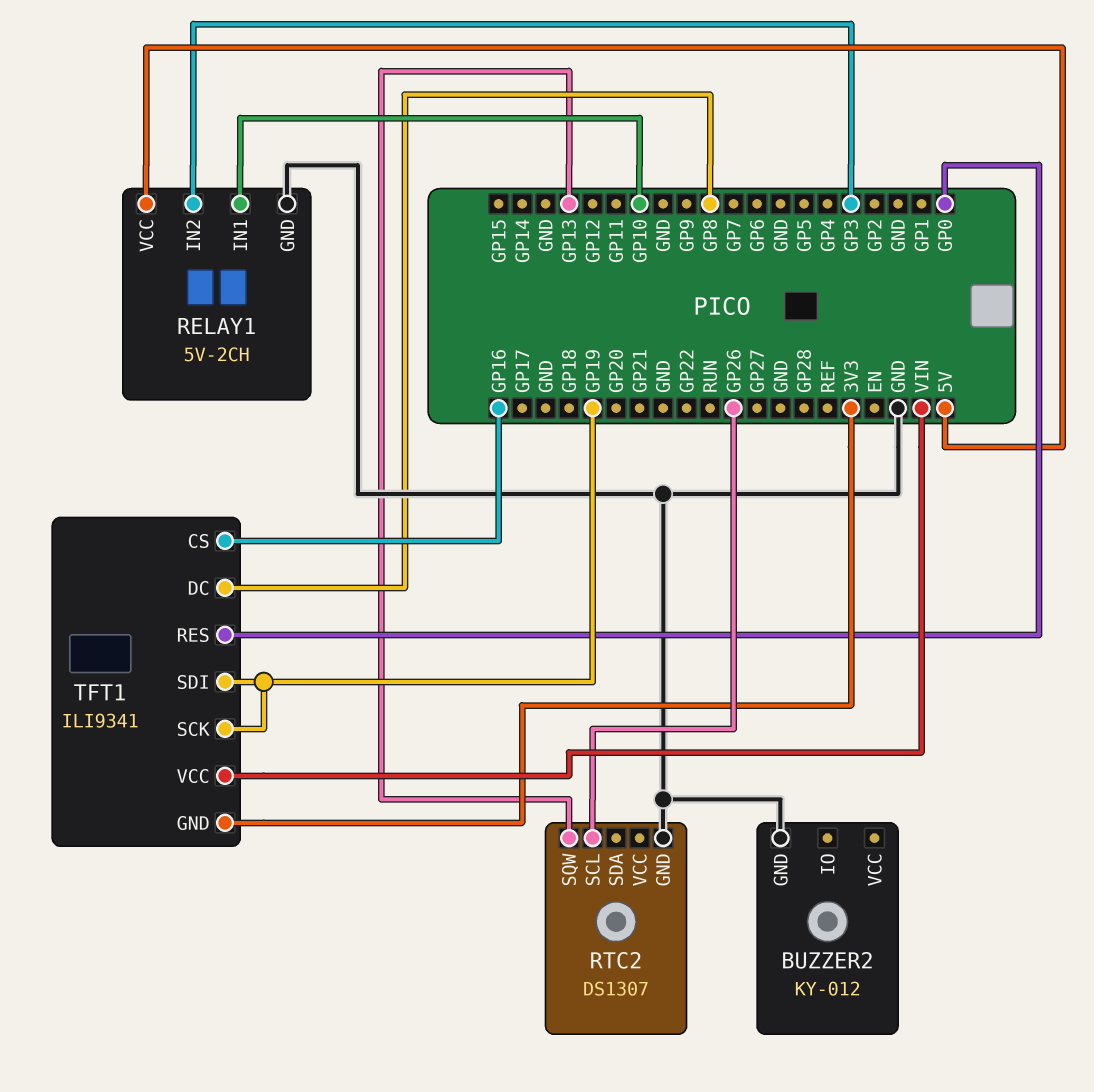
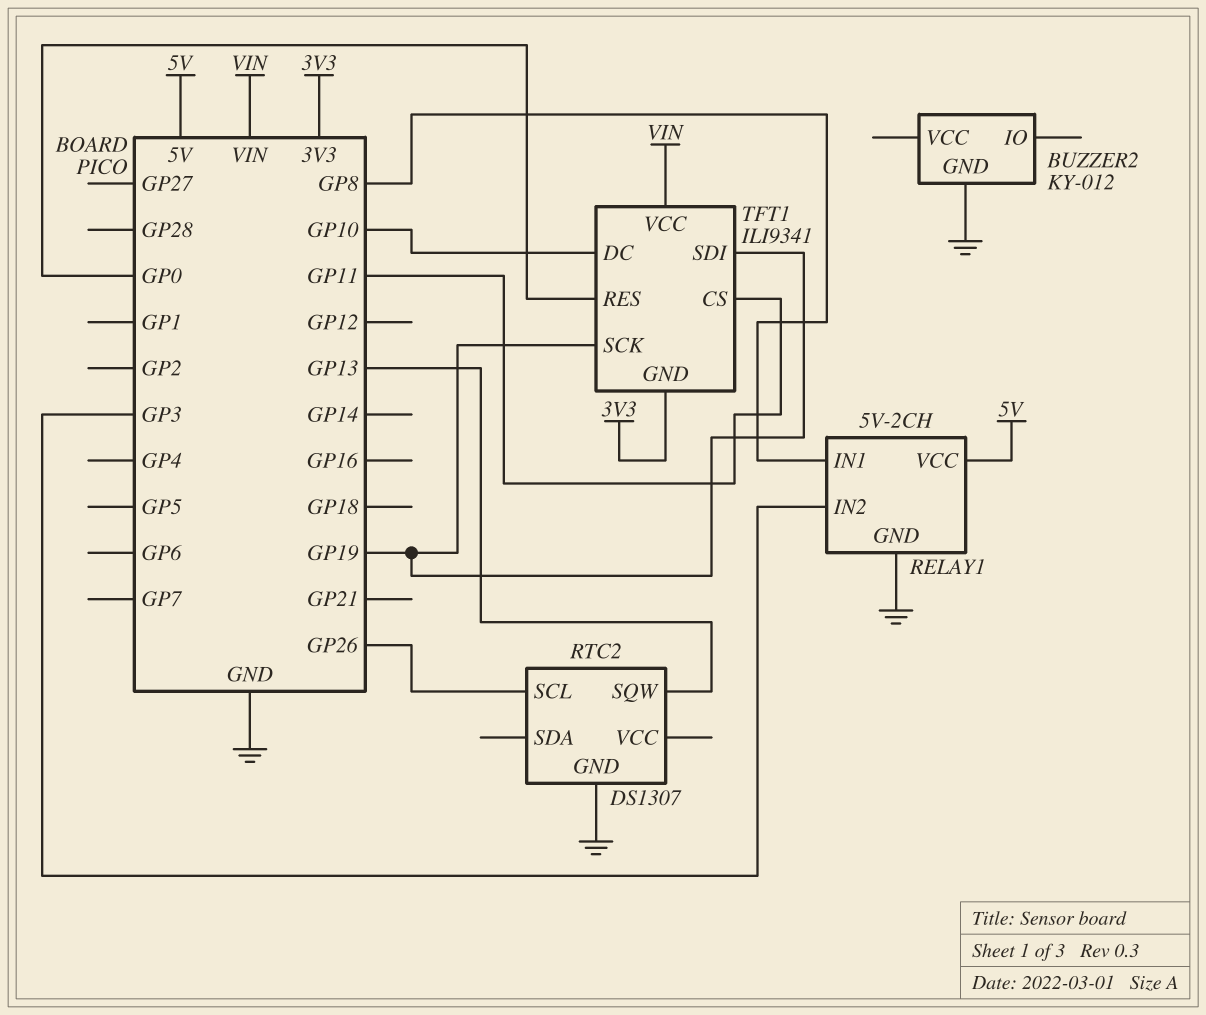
RELAY1 pin IN1: GP10 -> GP8
TFT1 pin CS: GP16 -> GP11
TFT1 pin DC: GP8 -> GP10

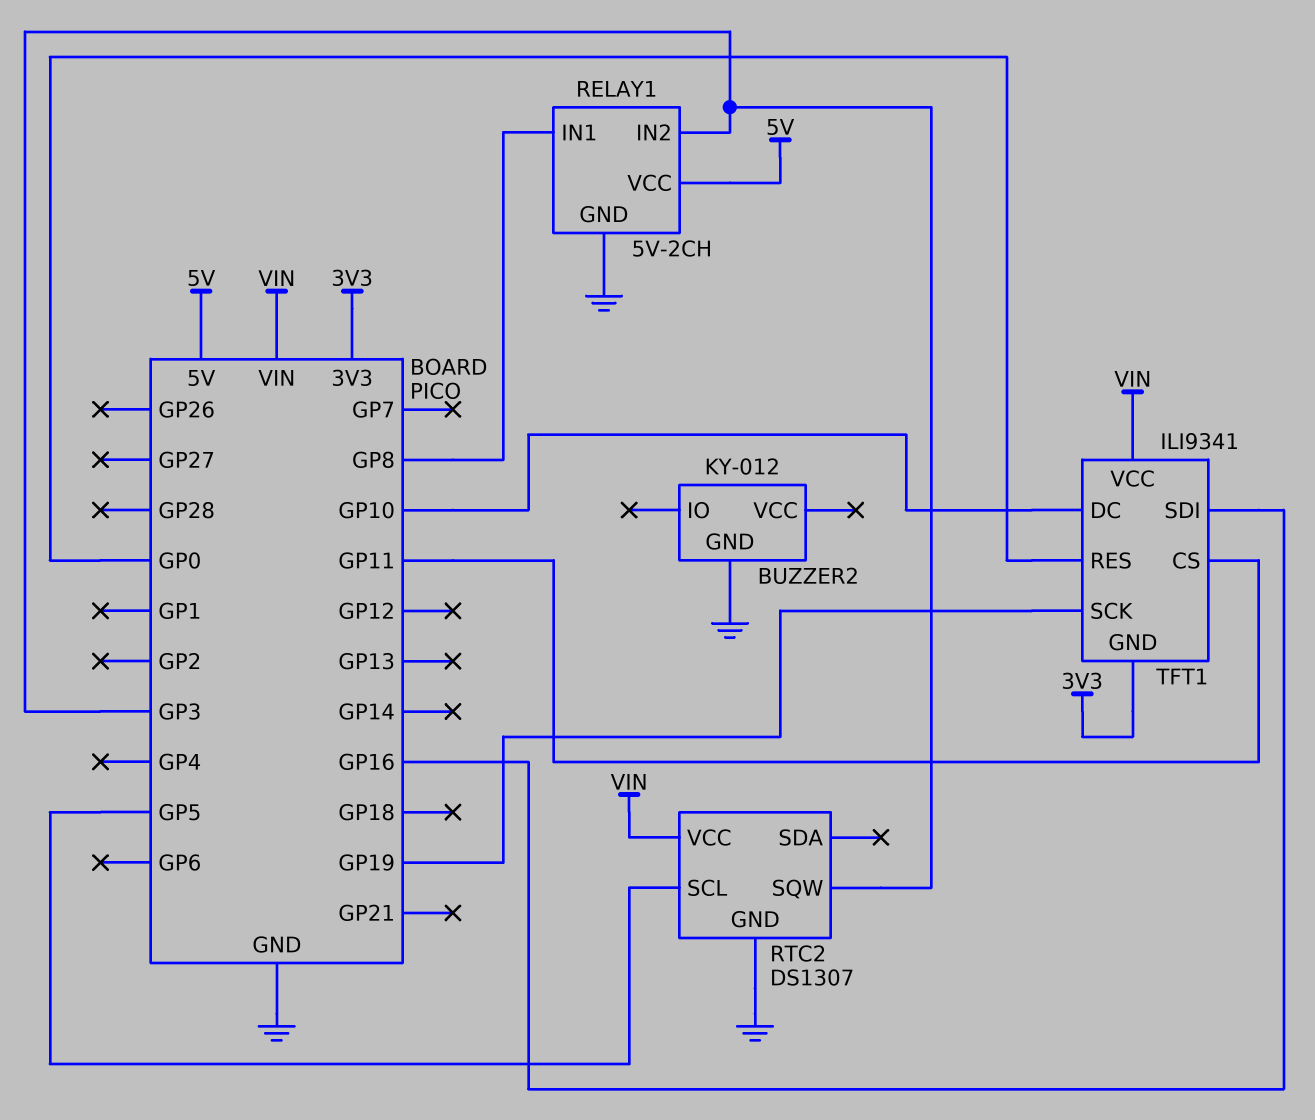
RTC2 pin SCL: GP26 -> GP5
RTC2 pin SQW: GP13 -> GP3
RTC2 pin VCC: none -> VIN
TFT1 pin SDI: GP19 -> GP16

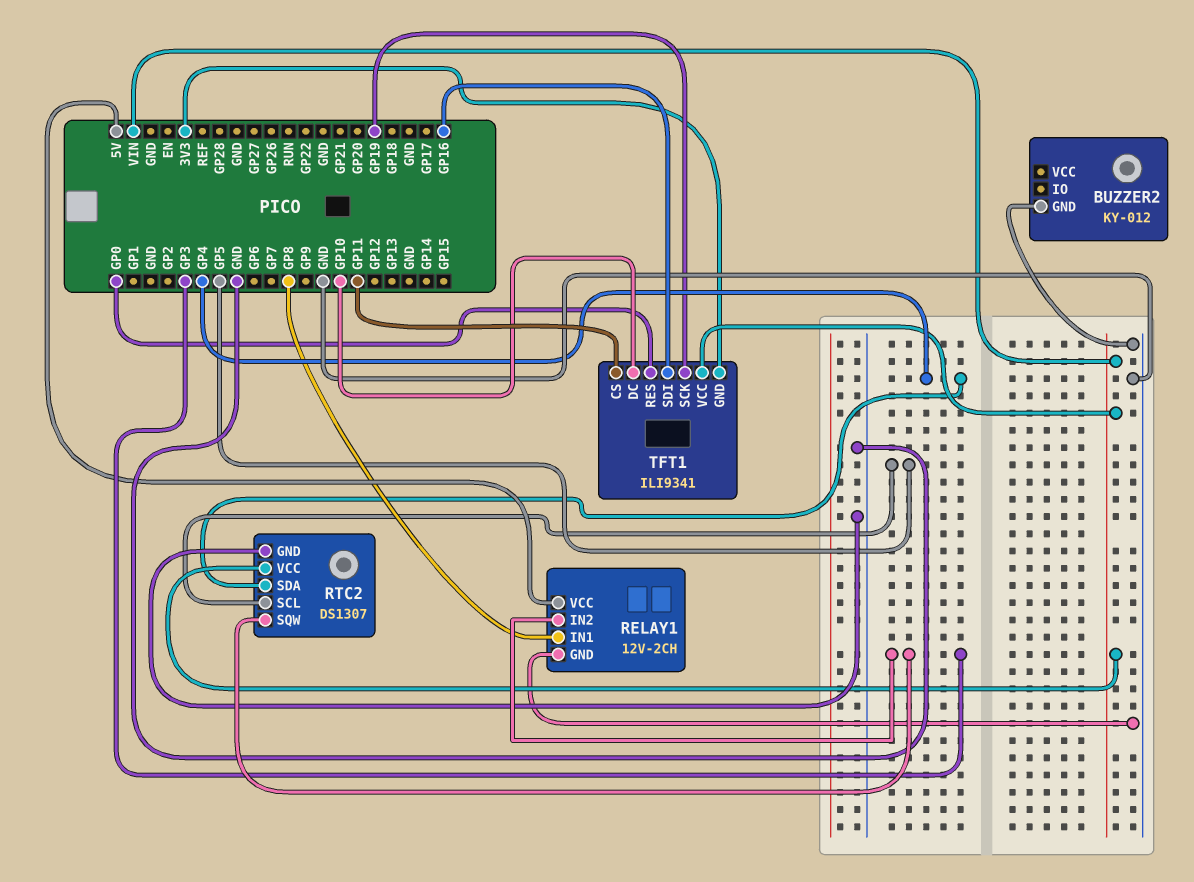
RELAY1: 5V-2CH -> 12V-2CH
RTC2 pin SDA: none -> GP4

